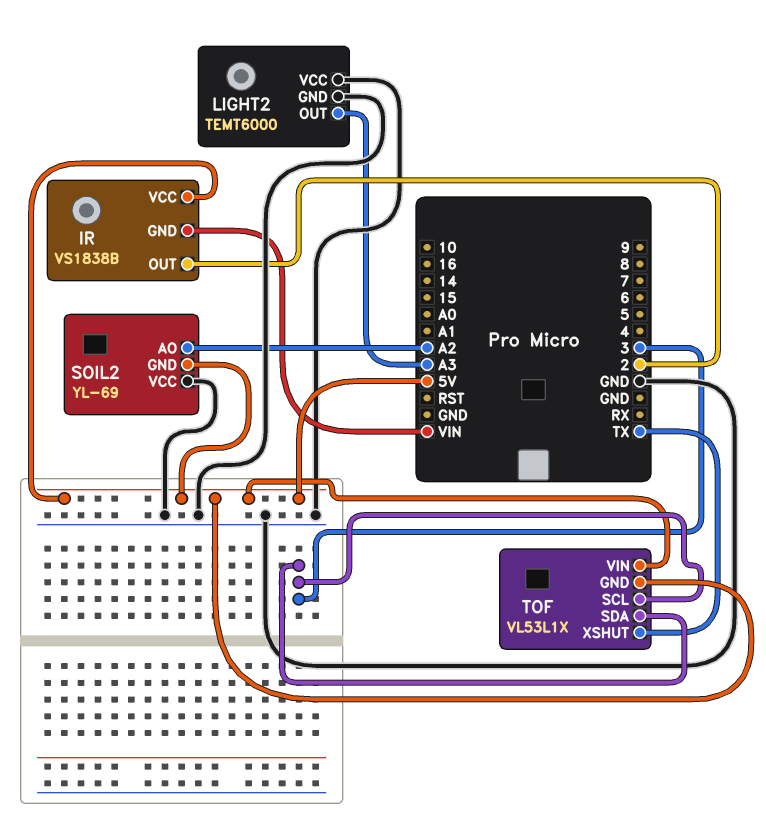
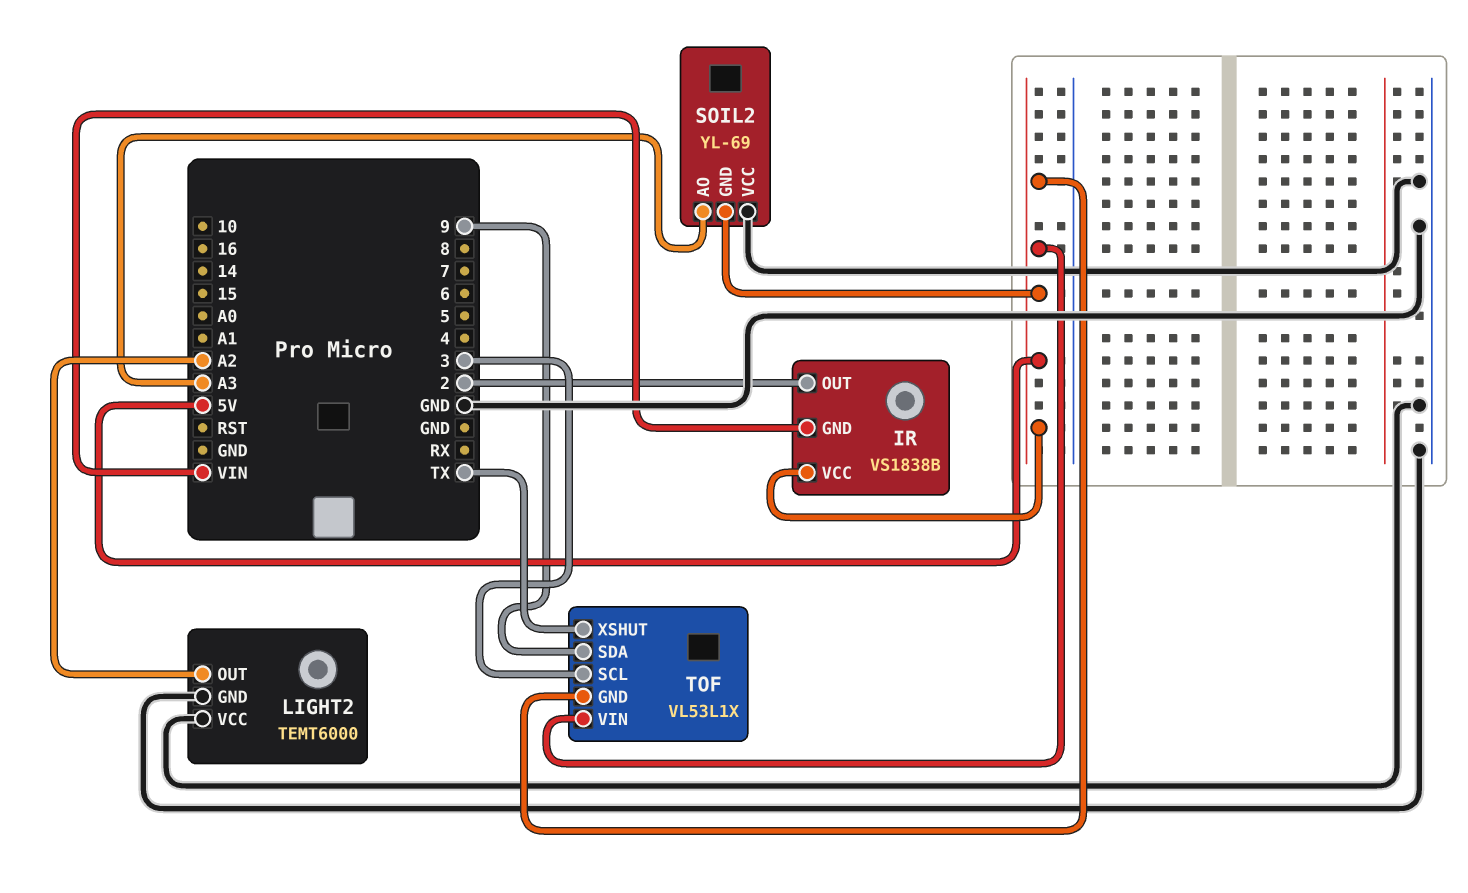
LIGHT2 pin OUT: A3 -> A2
SOIL2 pin AO: A2 -> A3
TOF pin SDA: 3 -> 9

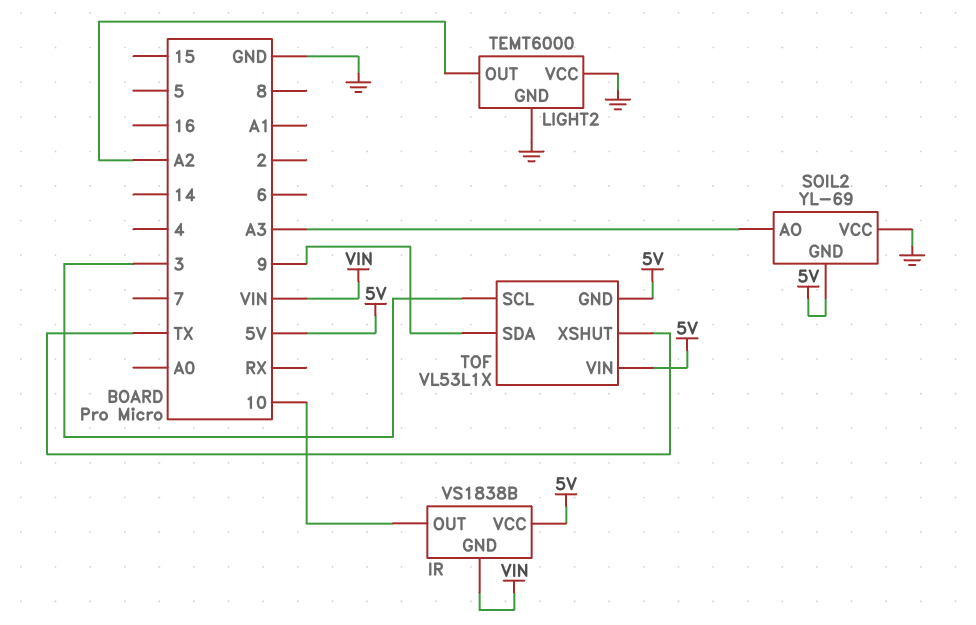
IR pin OUT: 2 -> 10

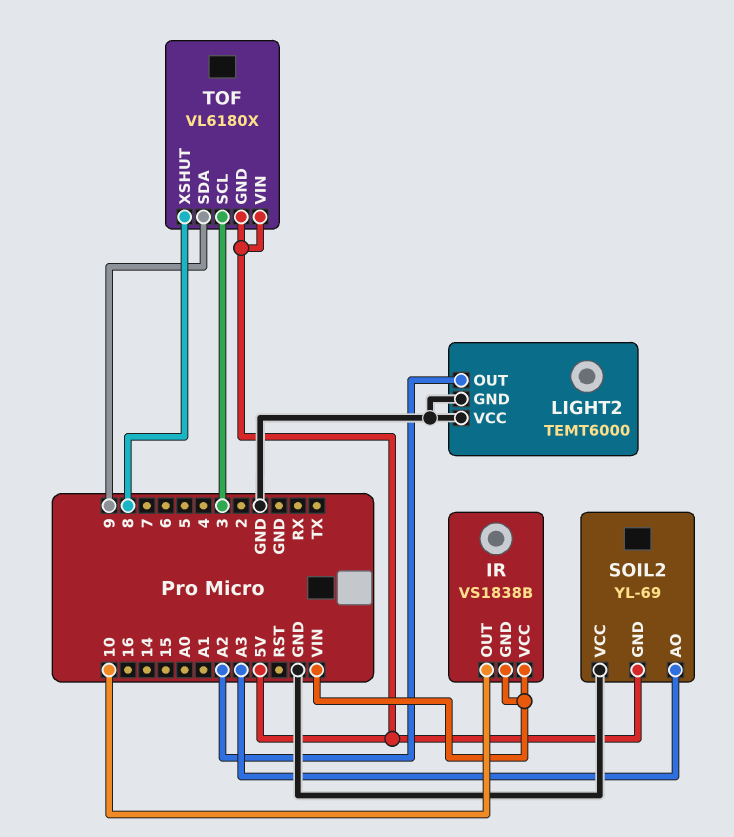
IR pin VCC: 5V -> VIN
TOF: VL53L1X -> VL6180X
TOF pin XSHUT: TX -> 8

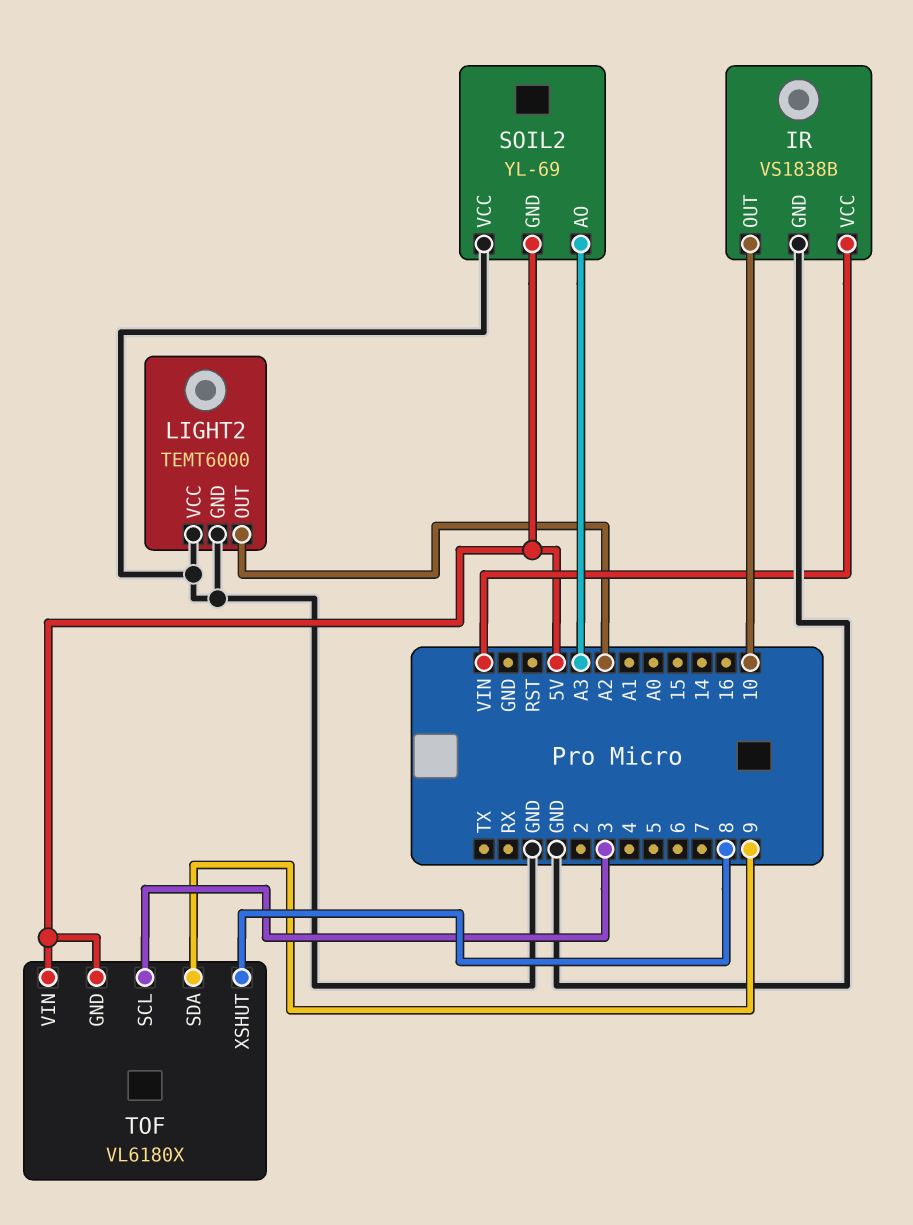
IR pin GND: VIN -> GND

